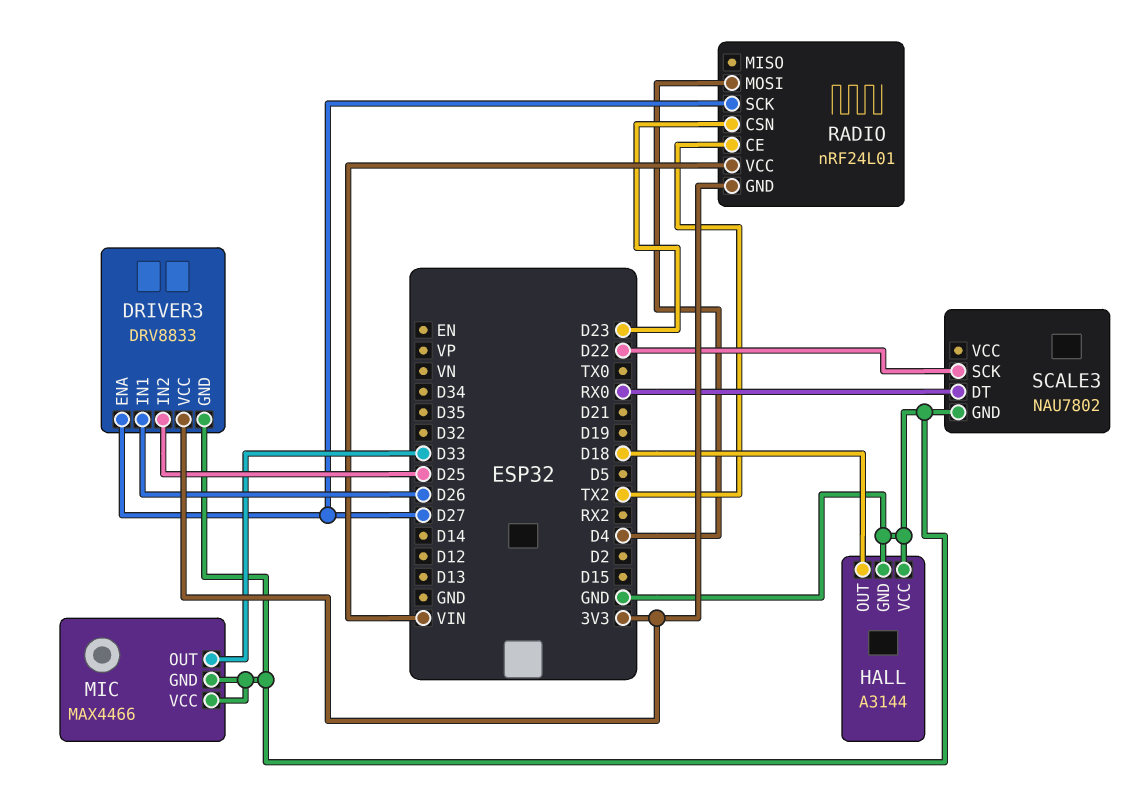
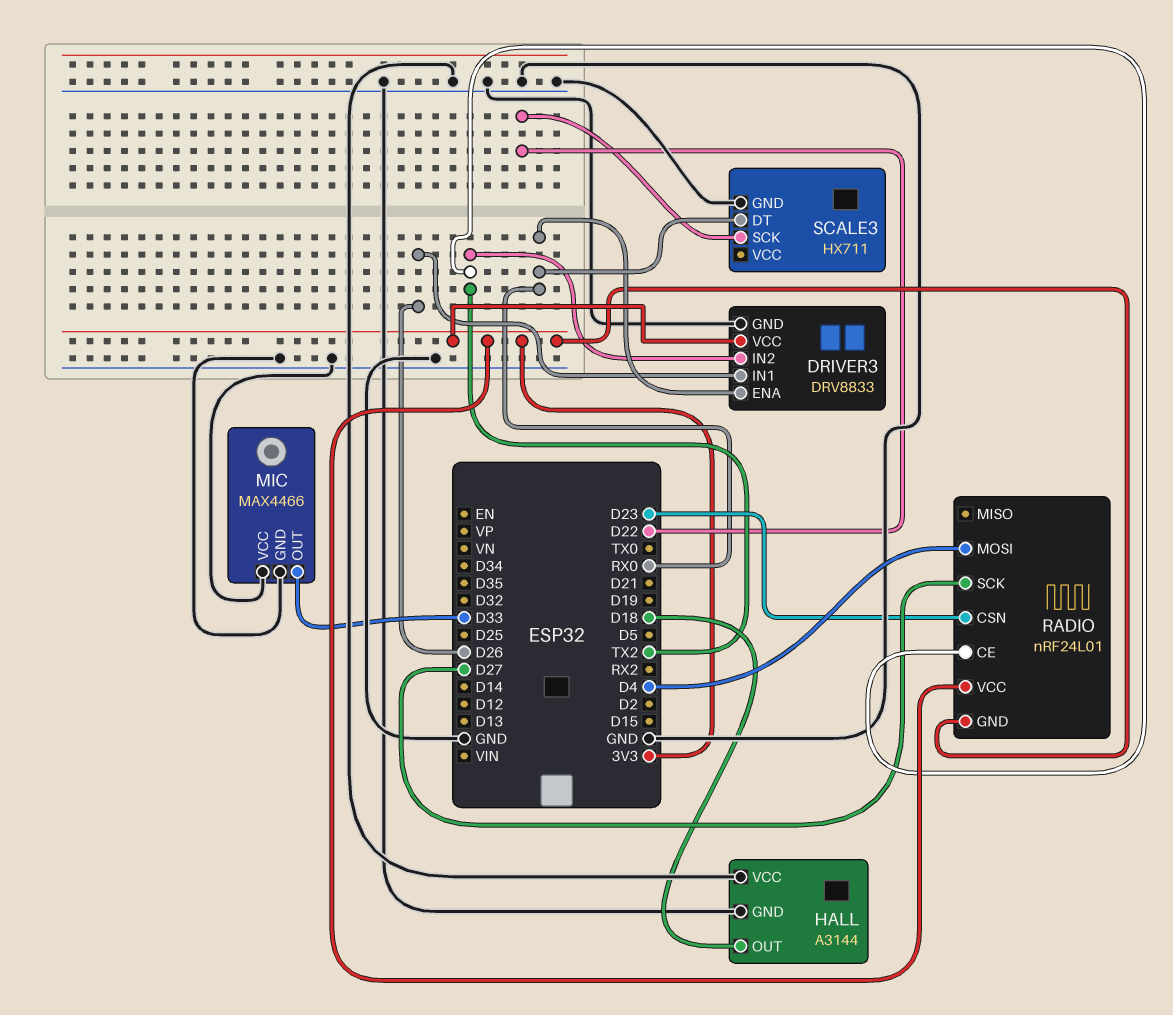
DRIVER3 pin ENA: D27 -> RX0
DRIVER3 pin IN2: D25 -> TX2
RADIO pin VCC: VIN -> 3V3
SCALE3: NAU7802 -> HX711

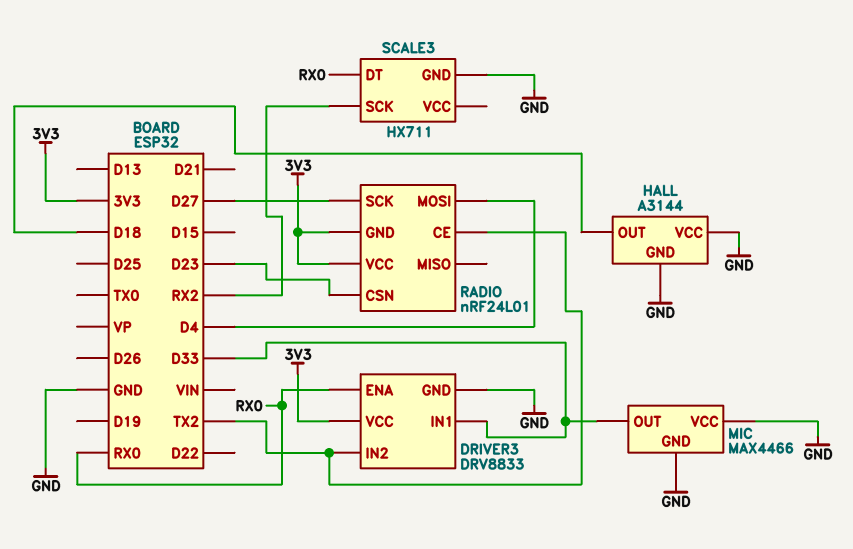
DRIVER3 pin IN1: D26 -> D33
SCALE3 pin SCK: D22 -> RX2

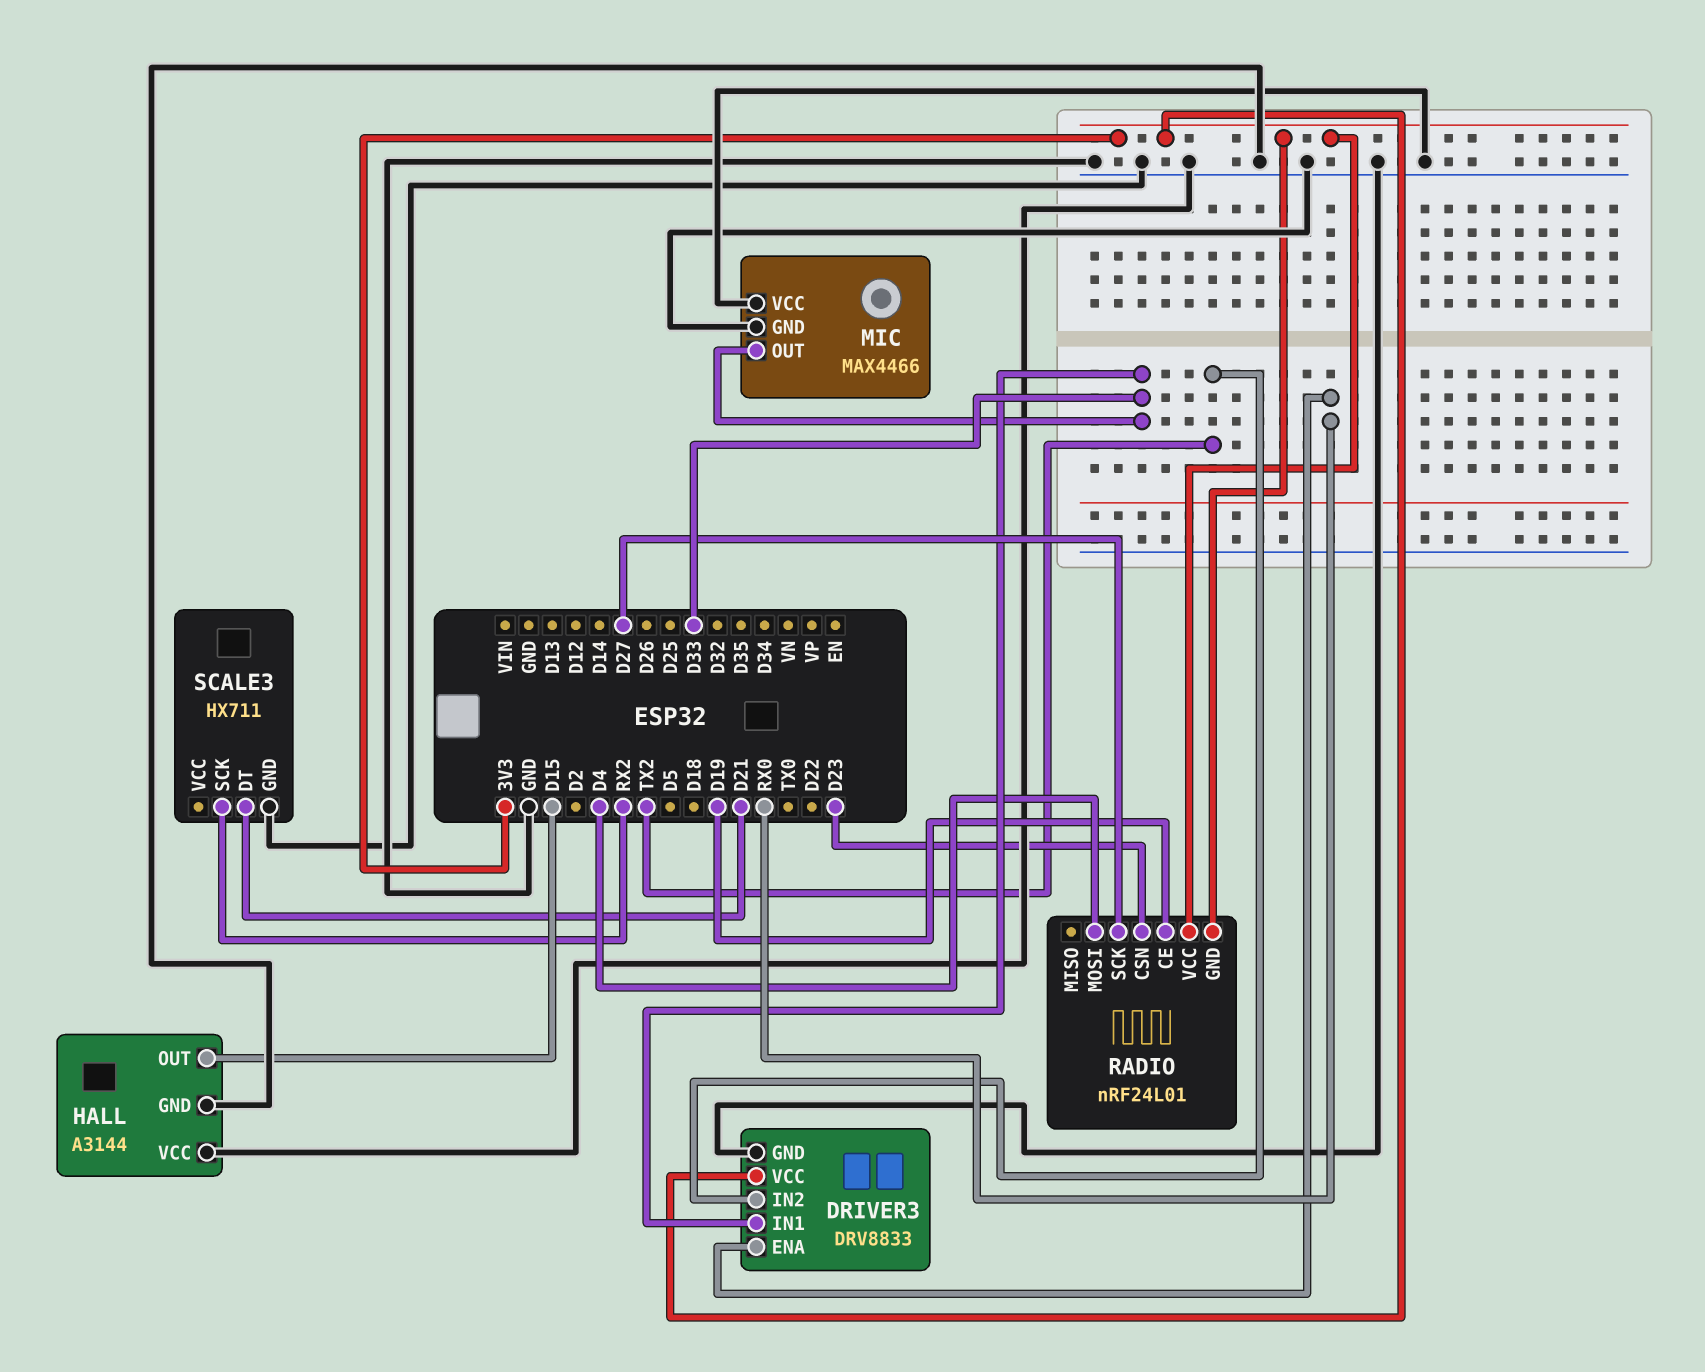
HALL pin OUT: D18 -> D15
RADIO pin CE: TX2 -> D19
SCALE3 pin DT: RX0 -> D21

